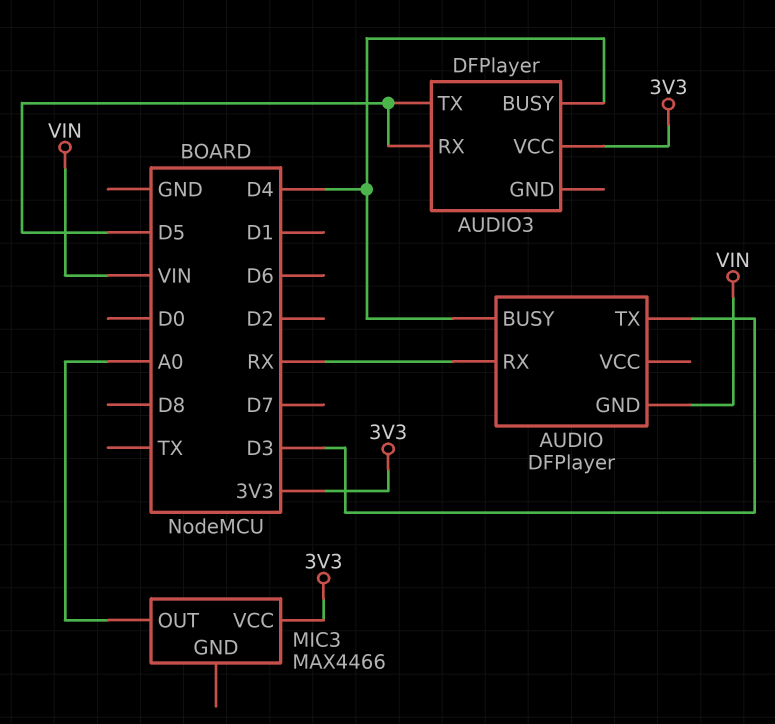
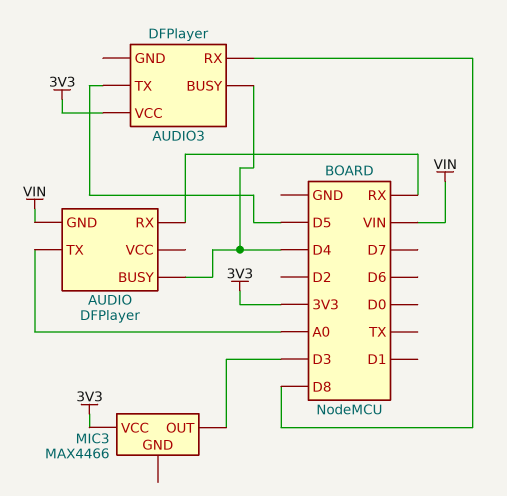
AUDIO pin TX: D3 -> A0
AUDIO3 pin RX: D5 -> D8
MIC3 pin OUT: A0 -> D3

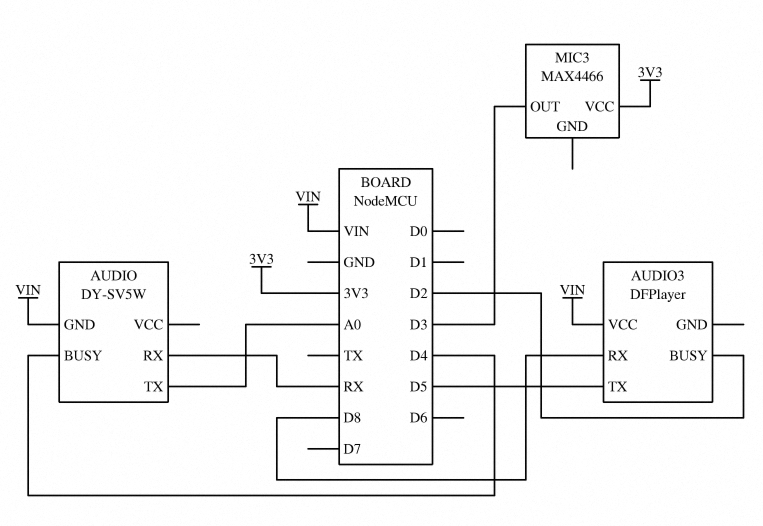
AUDIO: DFPlayer -> DY-SV5W
AUDIO3 pin BUSY: D4 -> D2
AUDIO3 pin VCC: 3V3 -> VIN

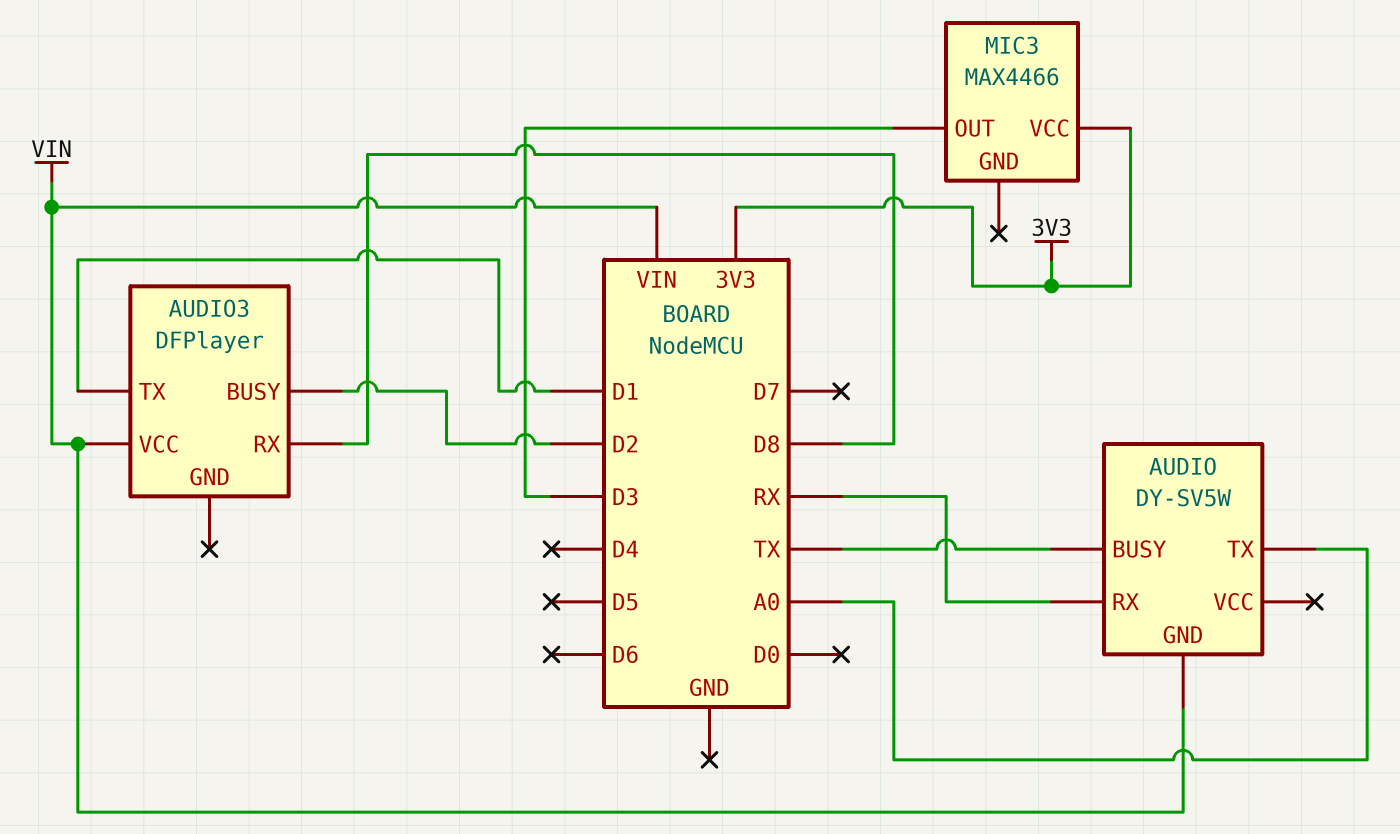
AUDIO pin BUSY: D4 -> TX
AUDIO3 pin TX: D5 -> D1

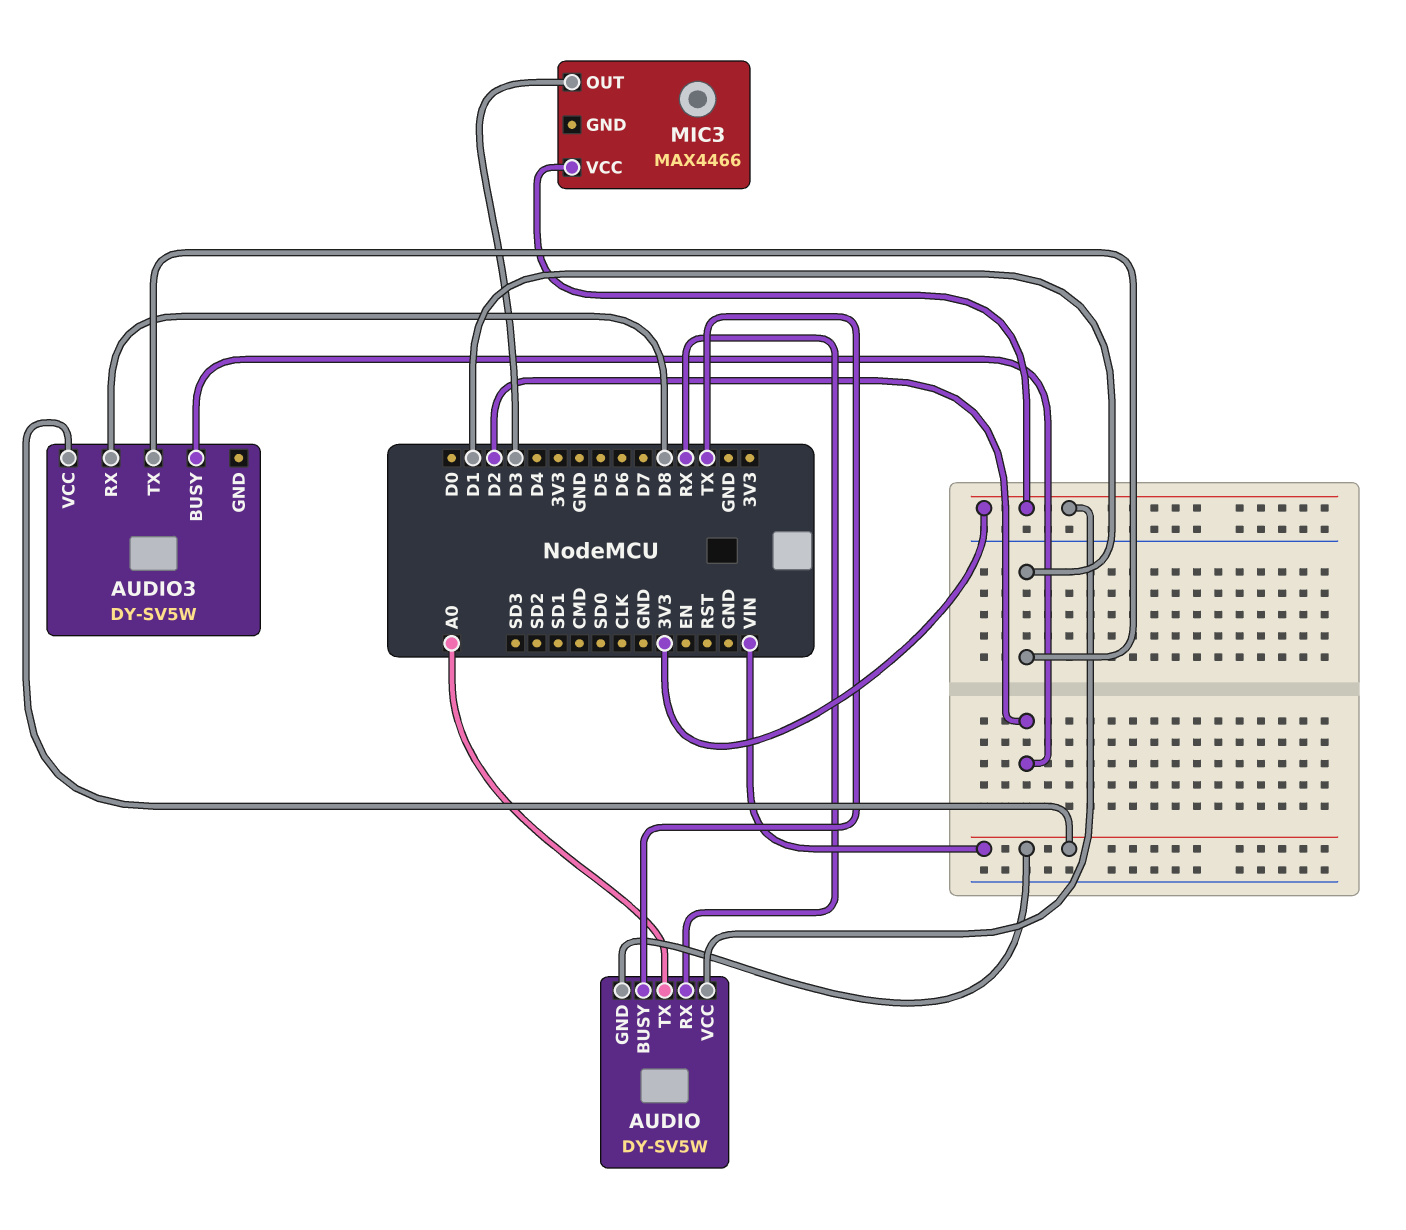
AUDIO pin VCC: none -> 3V3
AUDIO3: DFPlayer -> DY-SV5W

